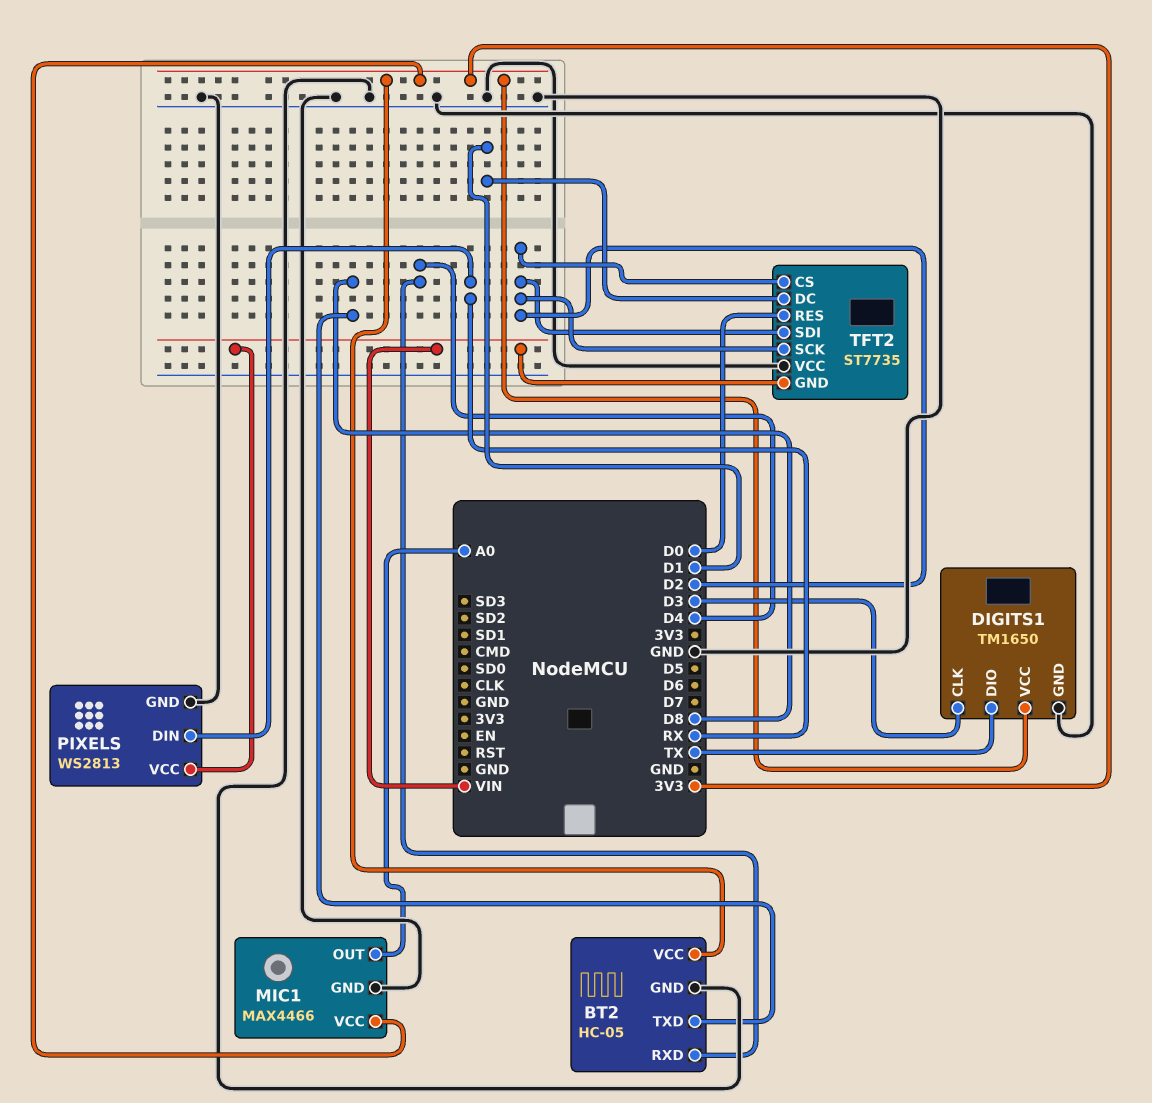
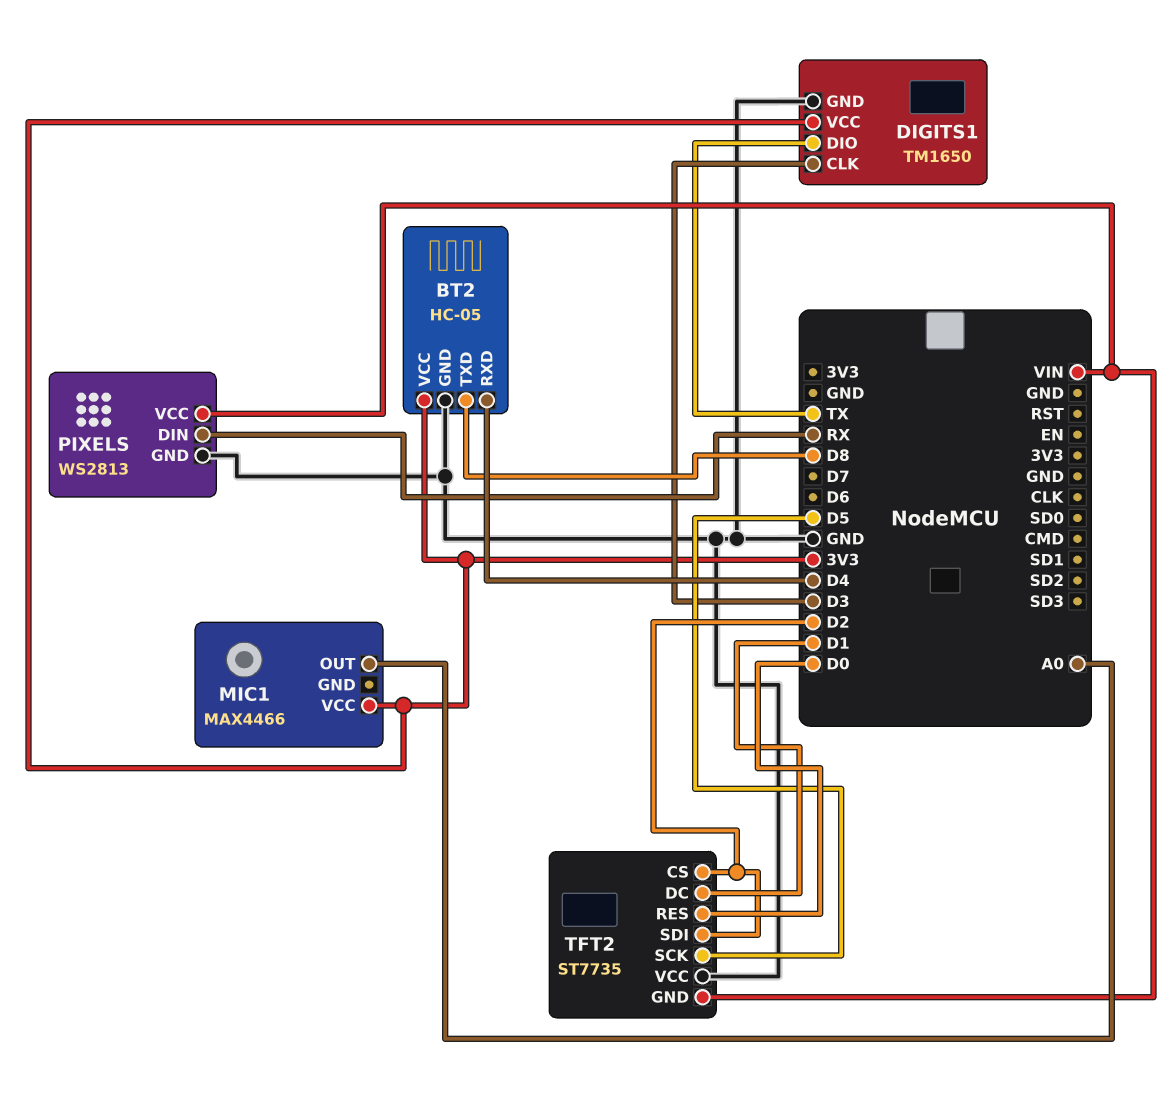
MIC1 pin GND: GND -> none
TFT2 pin SCK: D2 -> D5

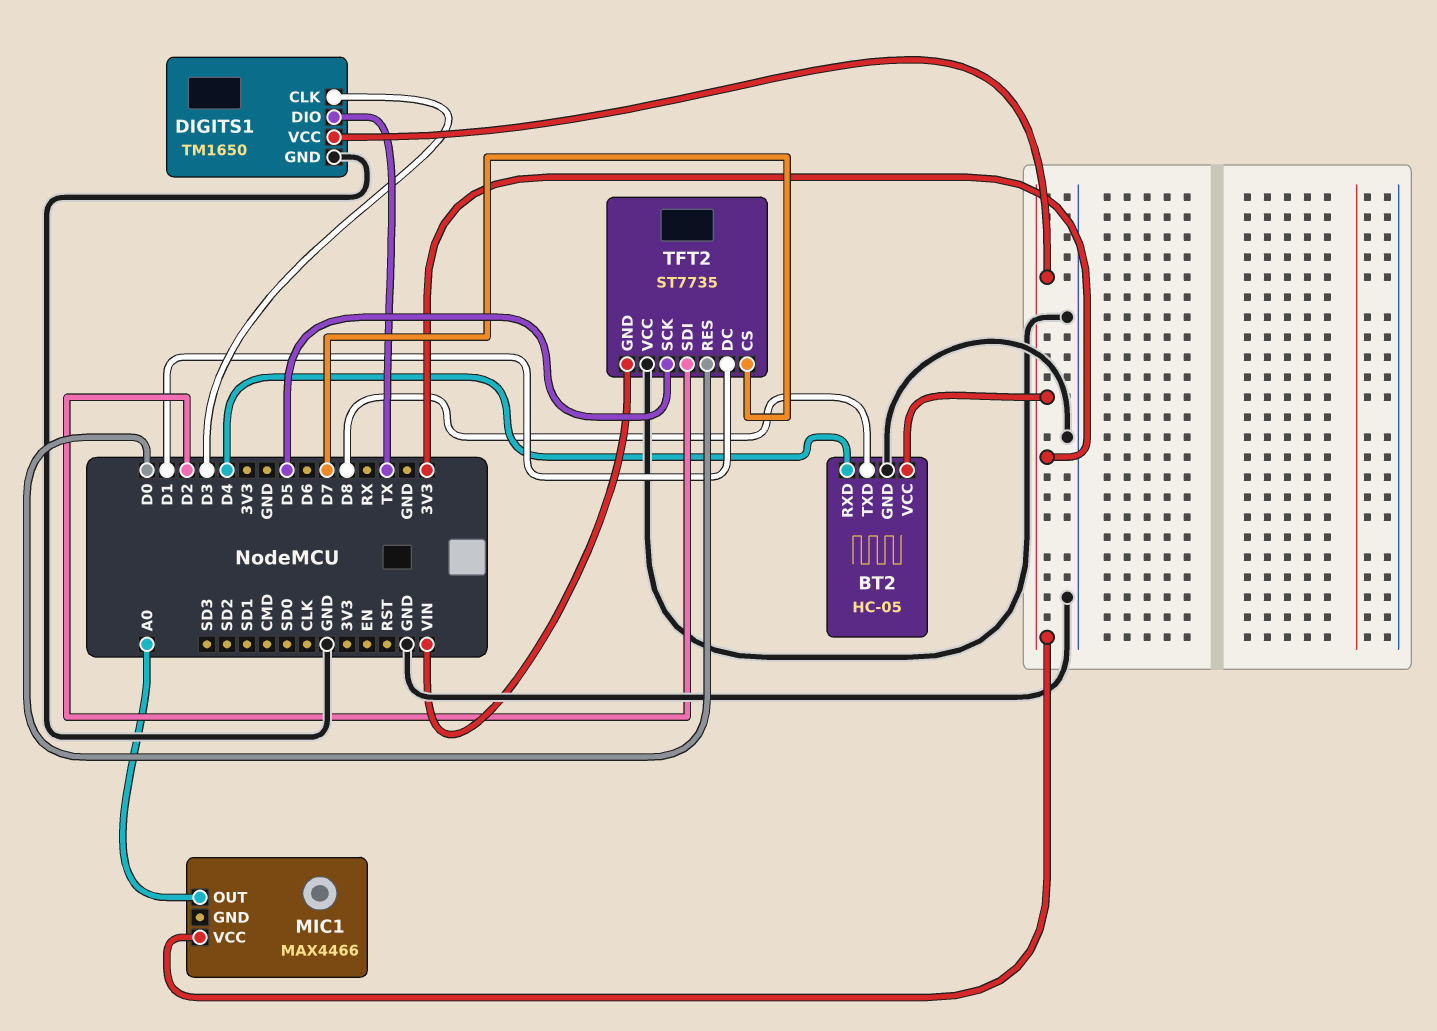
PIXELS: WS2813 -> none
PIXELS pin DIN: RX -> none
PIXELS pin GND: GND -> none
PIXELS pin VCC: VIN -> none
TFT2 pin CS: D2 -> D7

